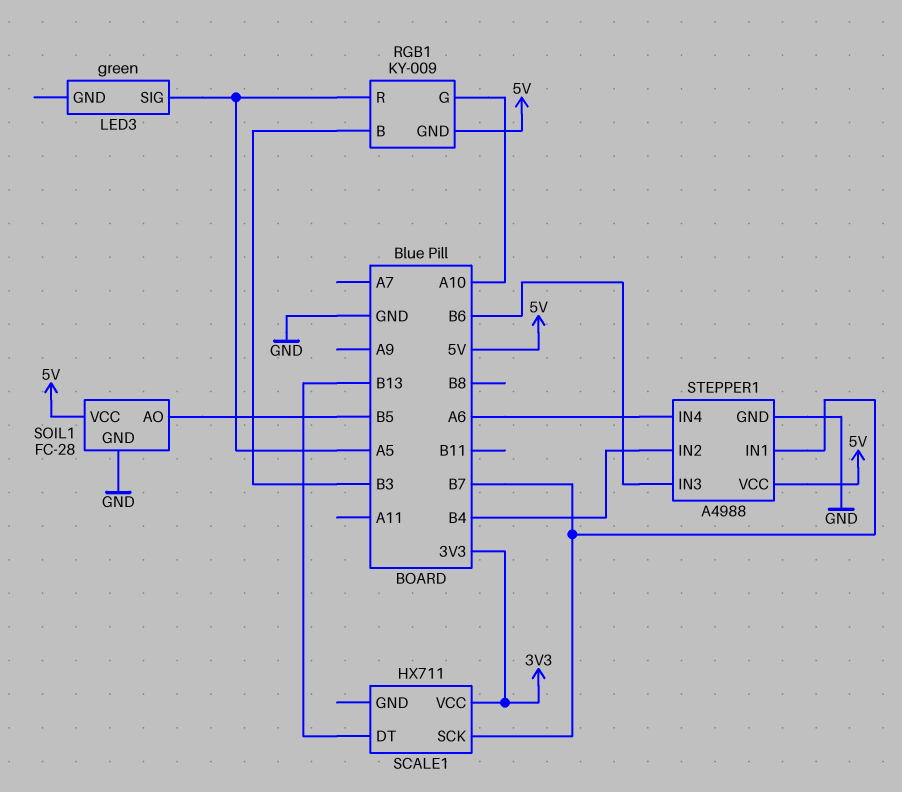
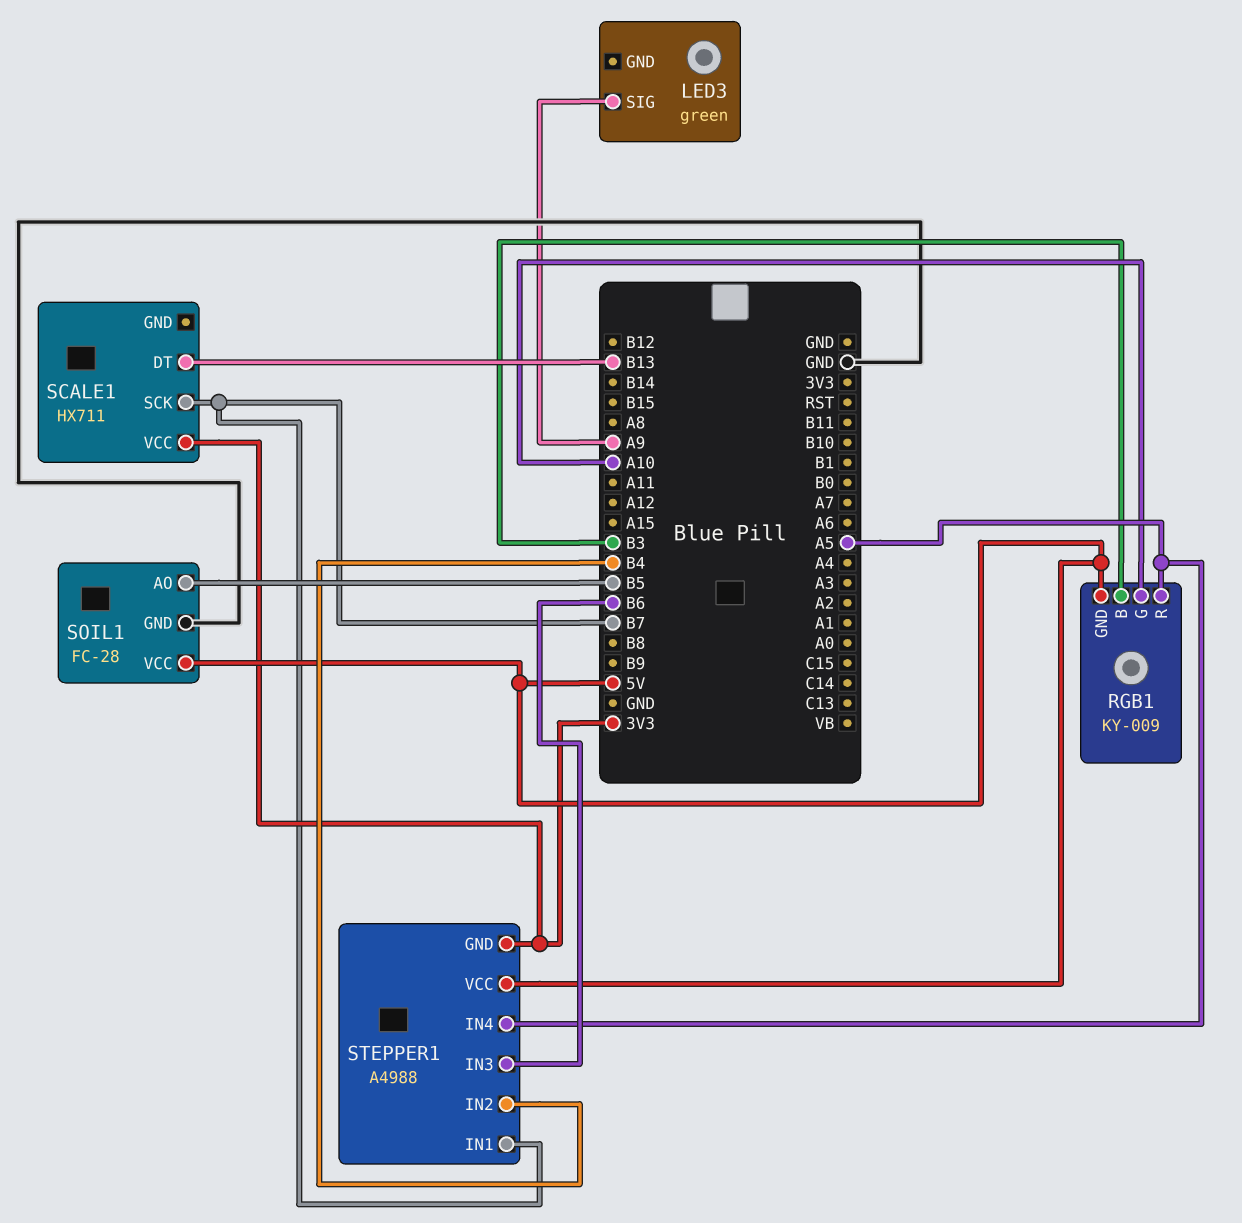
LED3 pin SIG: A5 -> A9
STEPPER1 pin GND: GND -> 3V3
STEPPER1 pin IN4: A6 -> A5

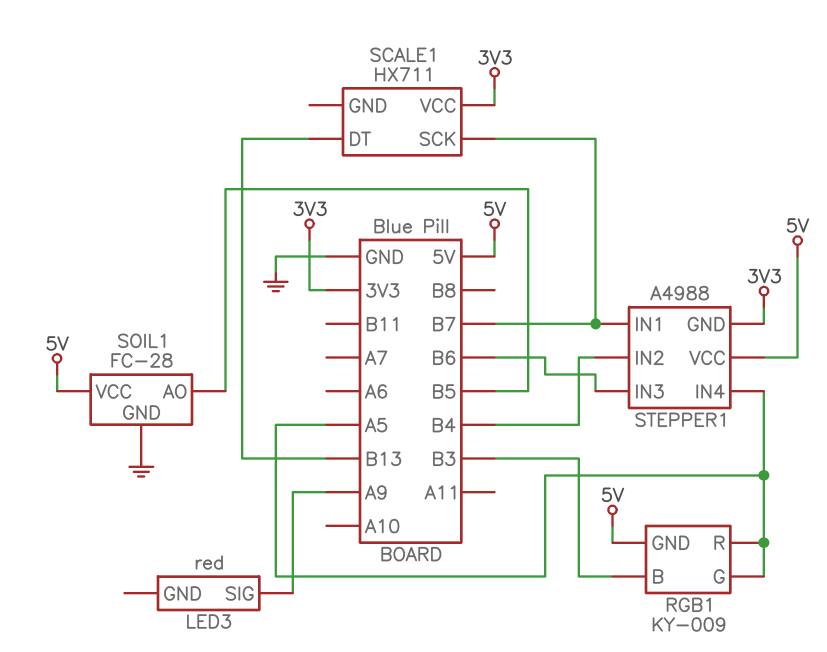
LED3: green -> red
RGB1 pin G: A10 -> A5

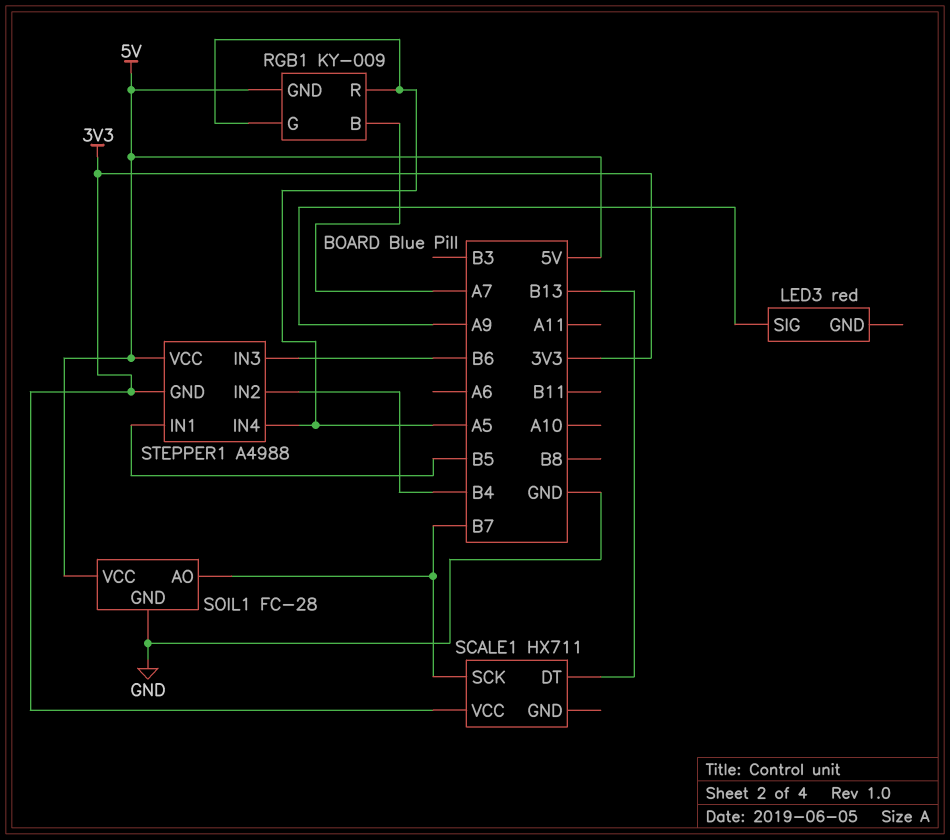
RGB1 pin B: B3 -> A7
SOIL1 pin AO: B5 -> B7
STEPPER1 pin IN1: B7 -> B5

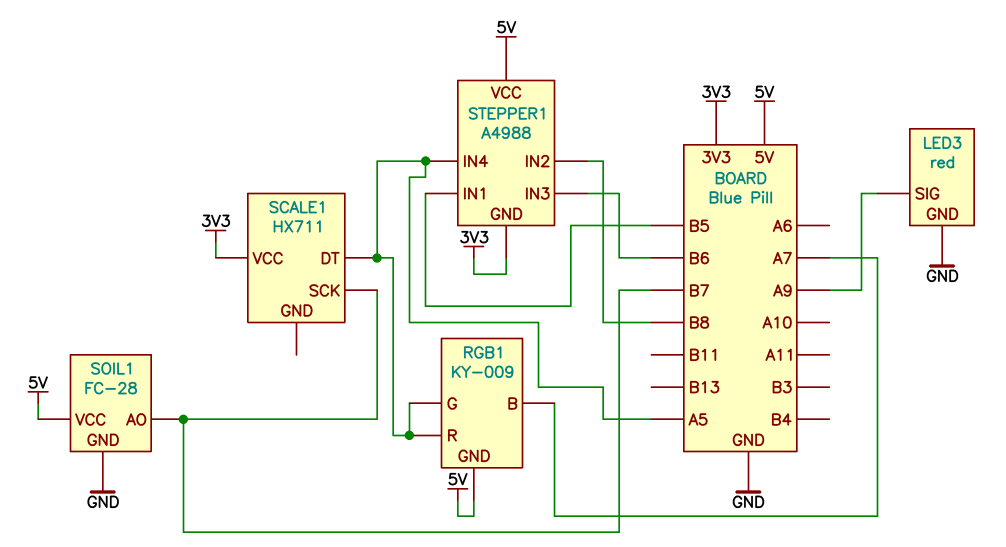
LED3 pin GND: none -> GND
SCALE1 pin DT: B13 -> A5
STEPPER1 pin IN2: B4 -> B8

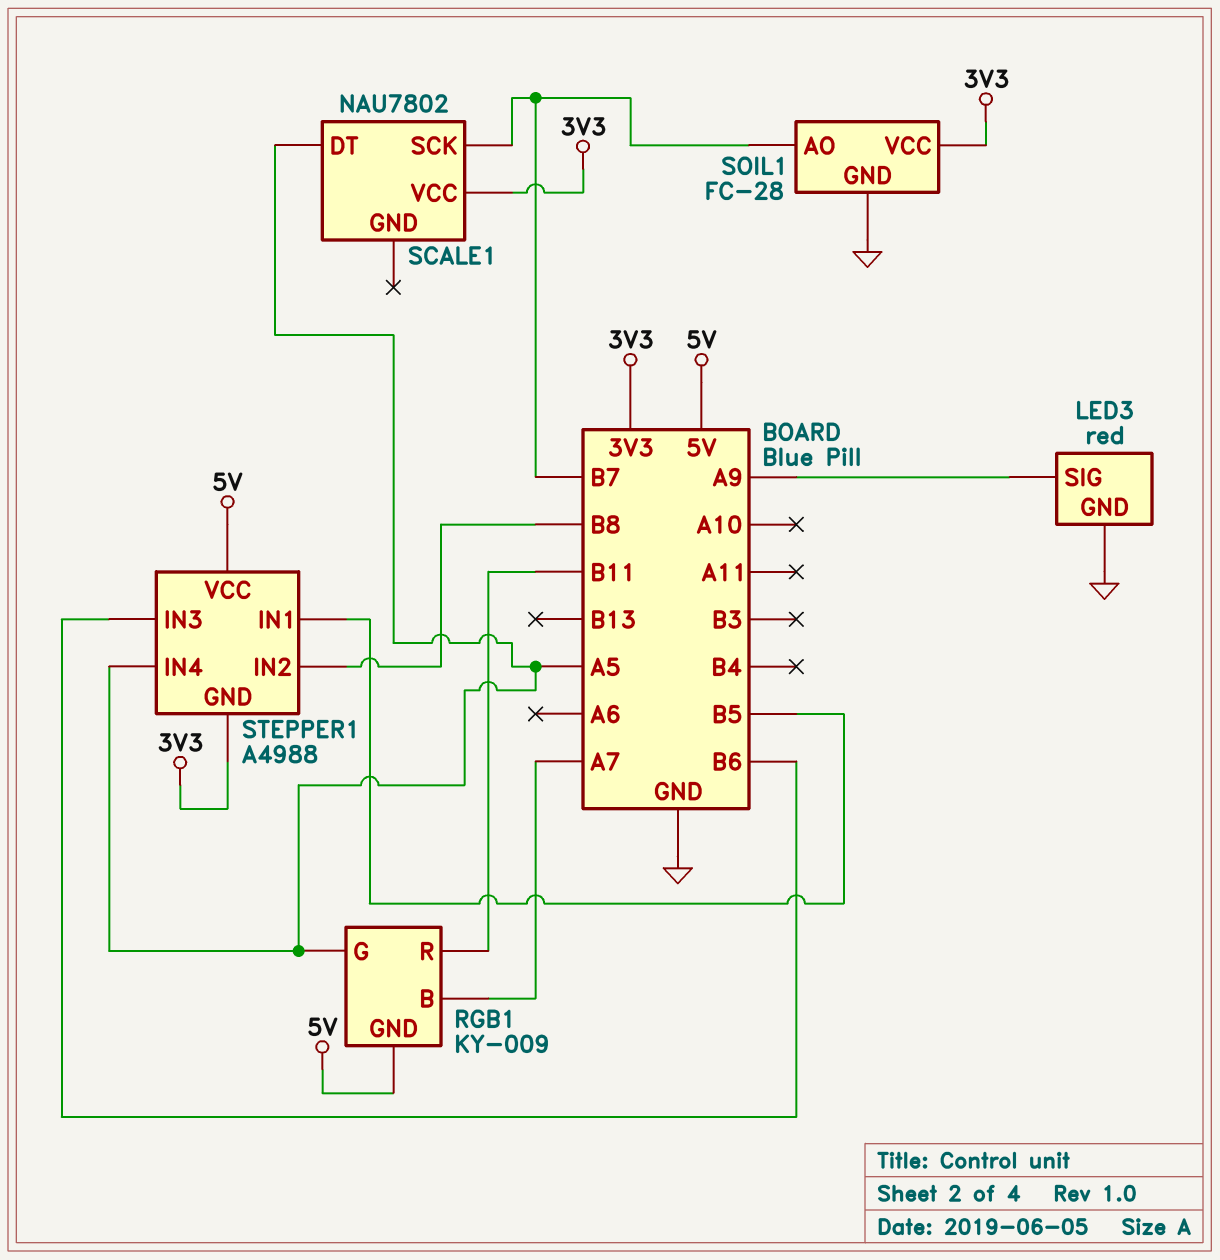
RGB1 pin R: A5 -> B11
SCALE1: HX711 -> NAU7802
SOIL1 pin VCC: 5V -> 3V3

